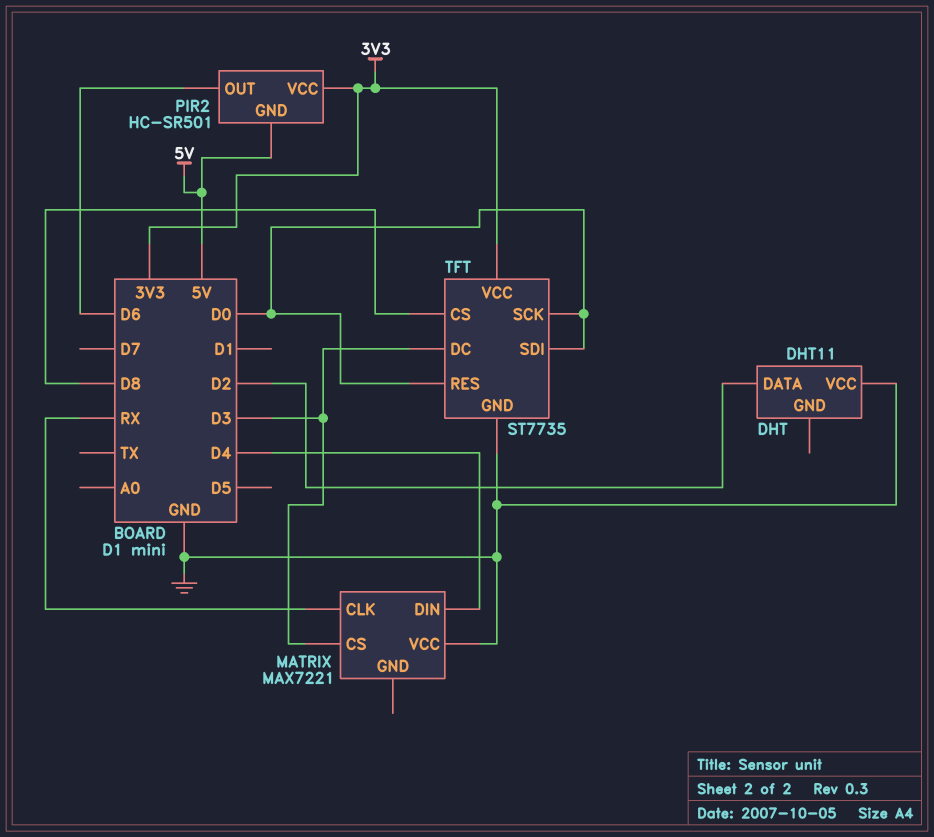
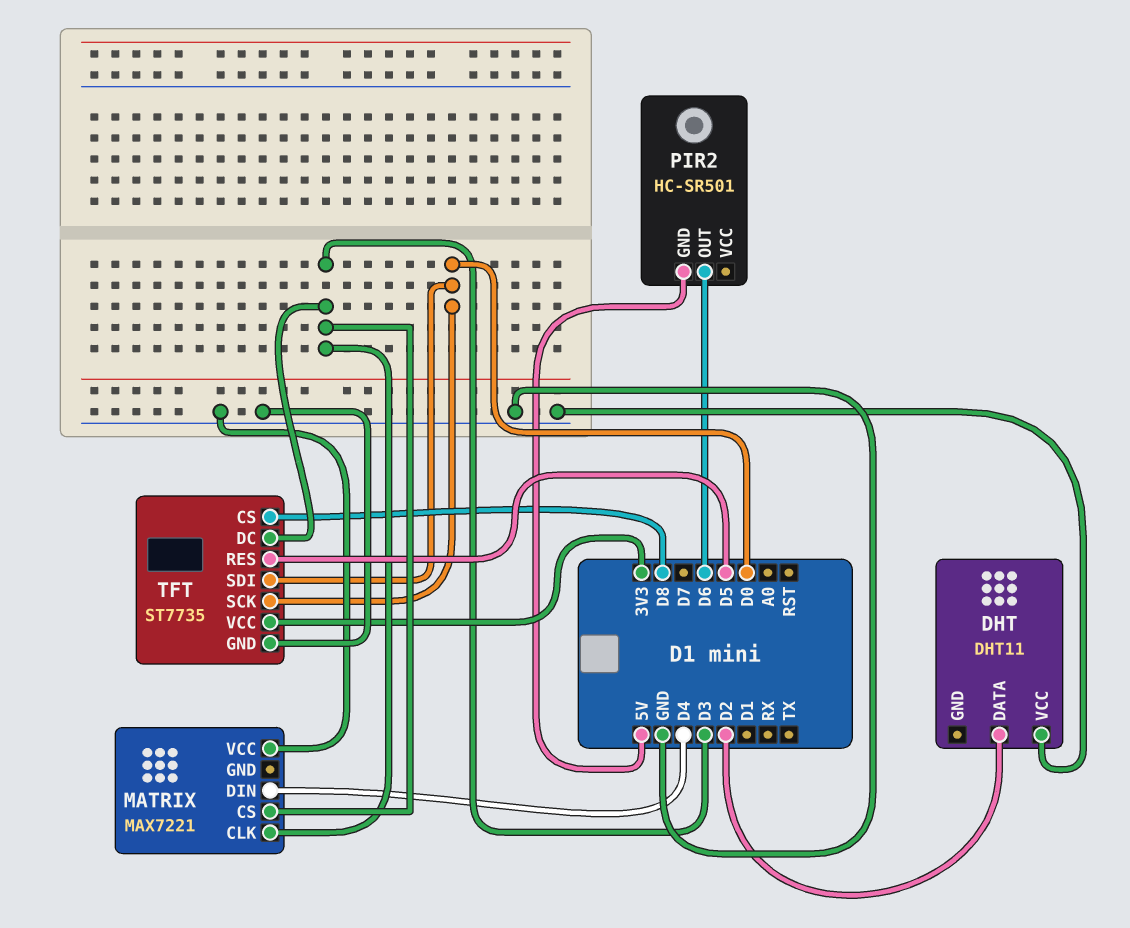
MATRIX pin CLK: RX -> D3
PIR2 pin VCC: 3V3 -> none
TFT pin RES: D0 -> D5

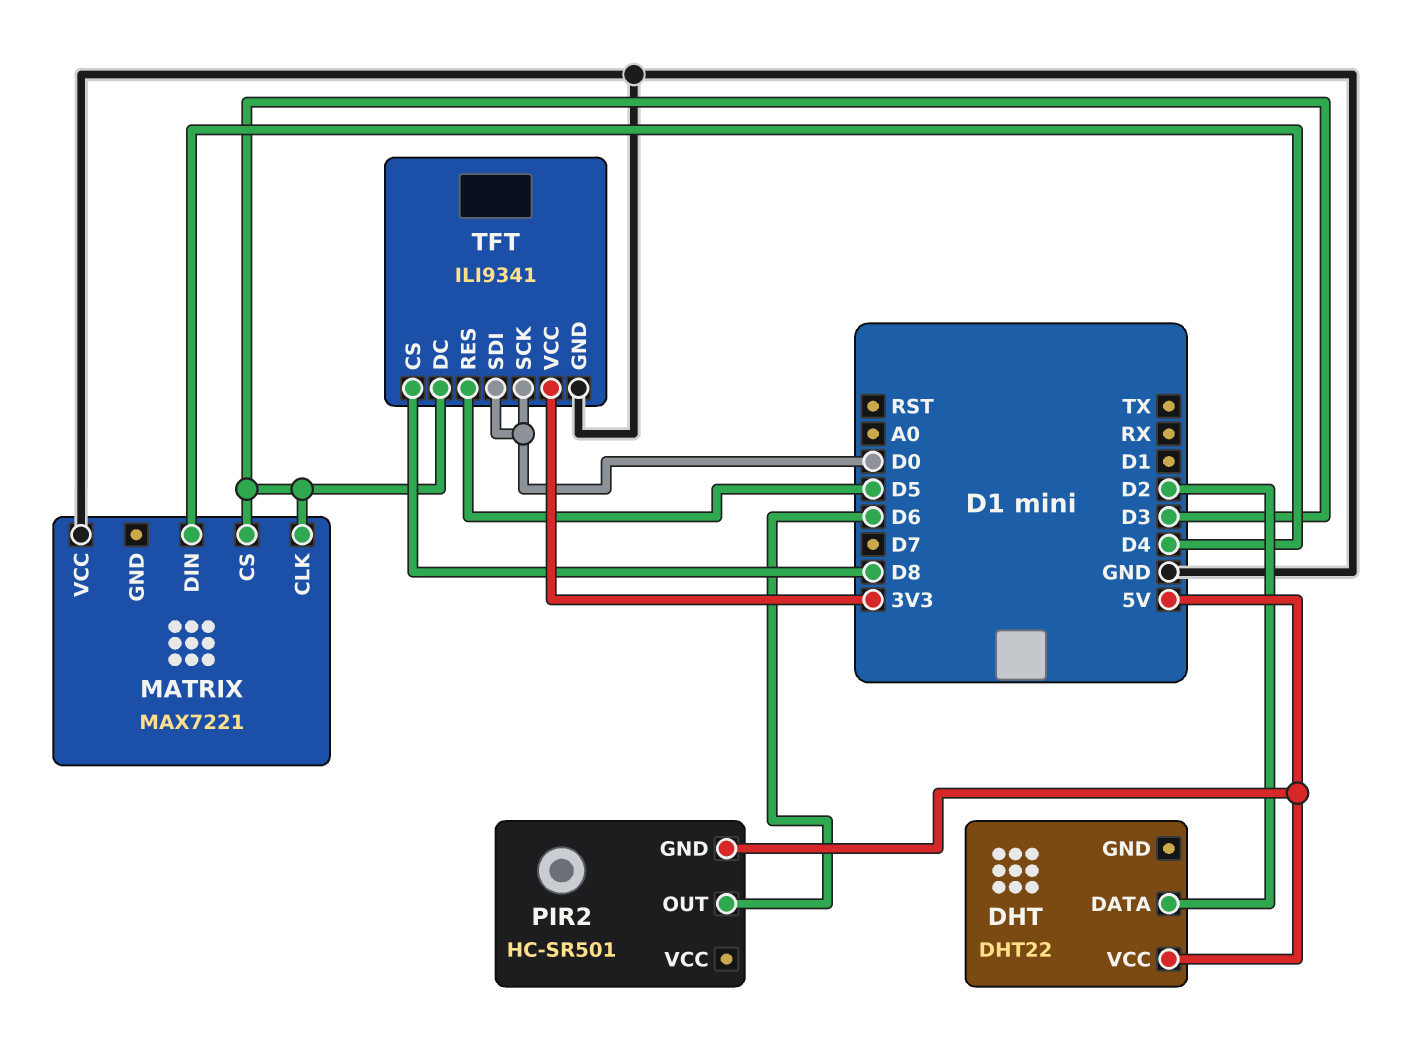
DHT: DHT11 -> DHT22
DHT pin VCC: GND -> 5V
TFT: ST7735 -> ILI9341

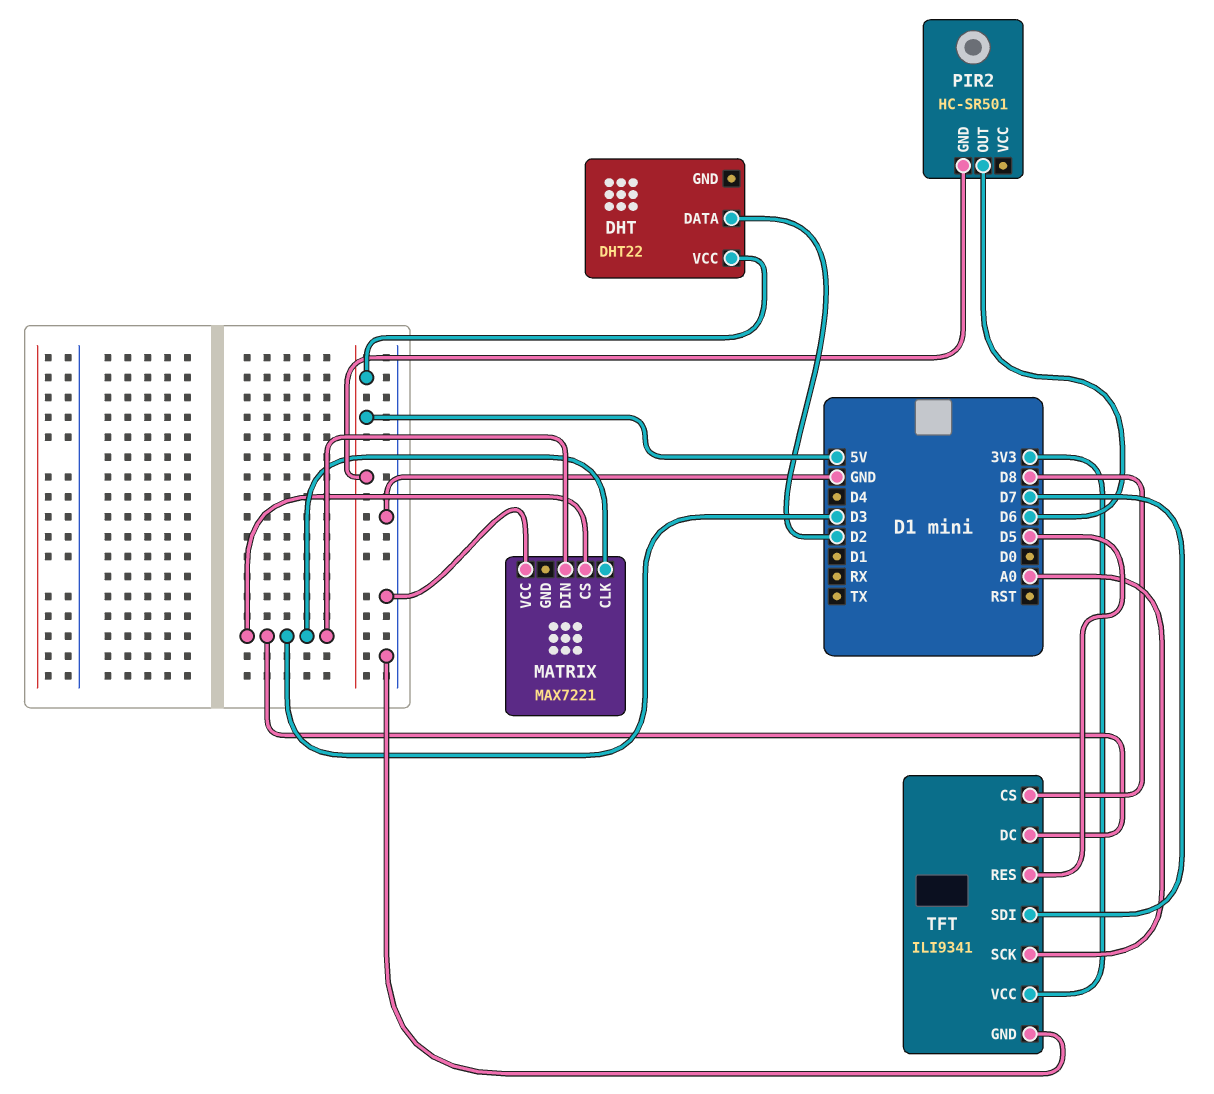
MATRIX pin DIN: D4 -> D3
TFT pin SCK: D0 -> A0
TFT pin SDI: D0 -> D7

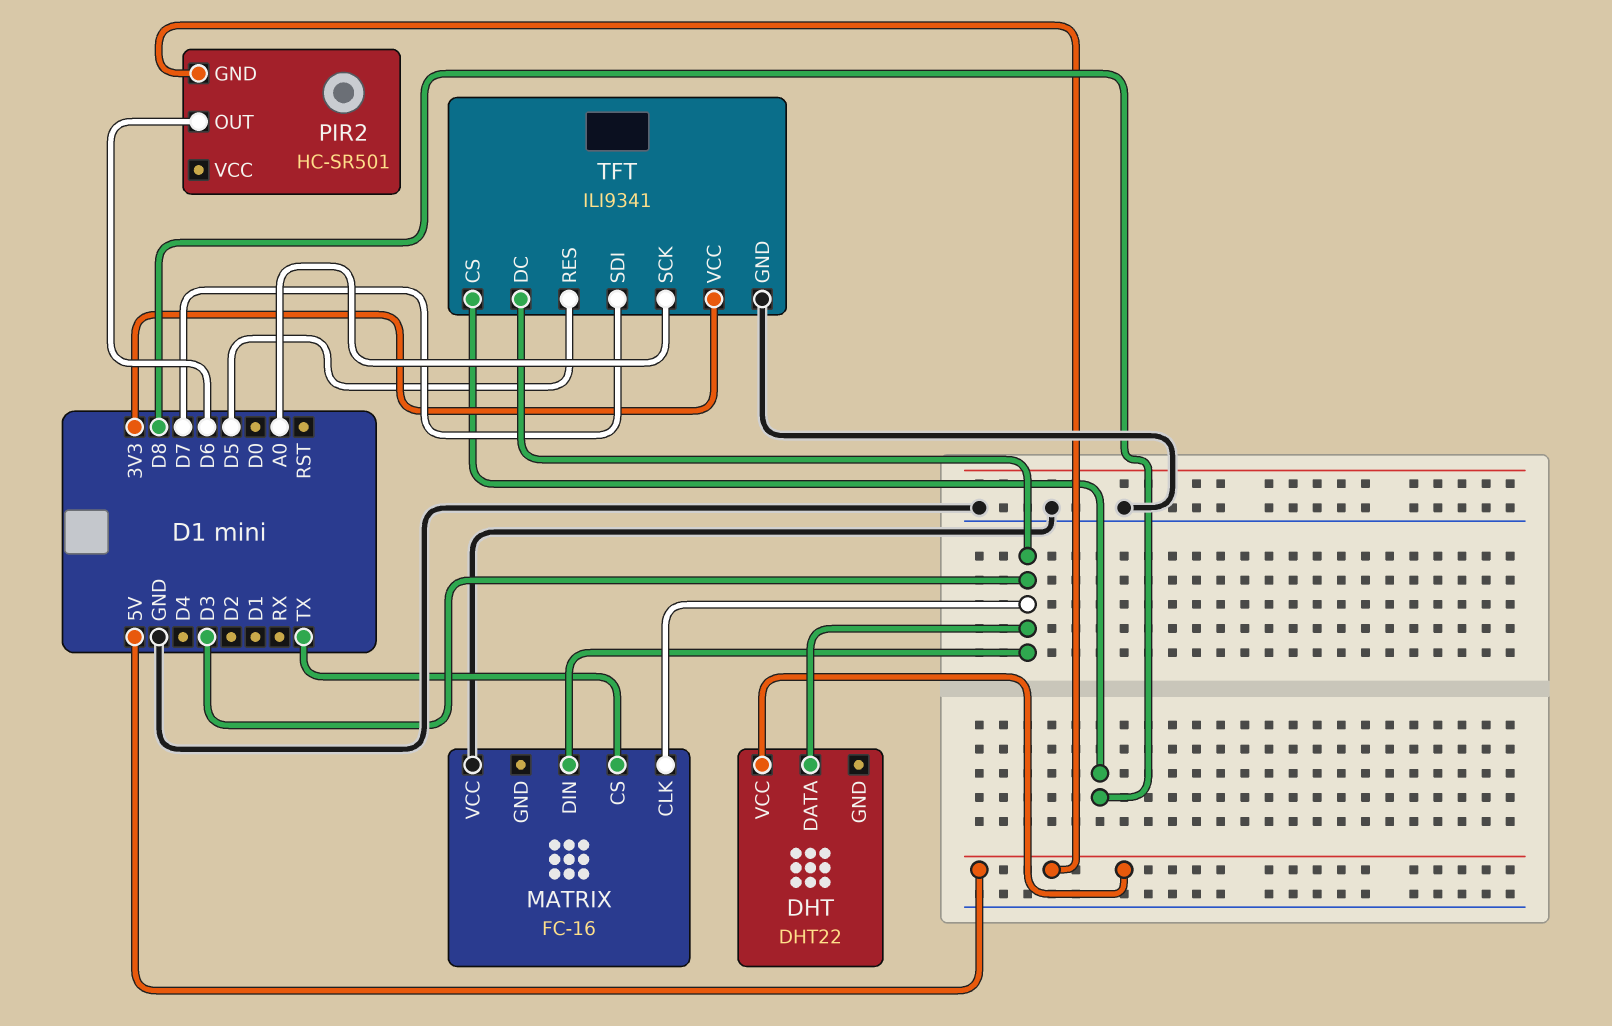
DHT pin DATA: D2 -> D3
MATRIX: MAX7221 -> FC-16
MATRIX pin CS: D3 -> TX

